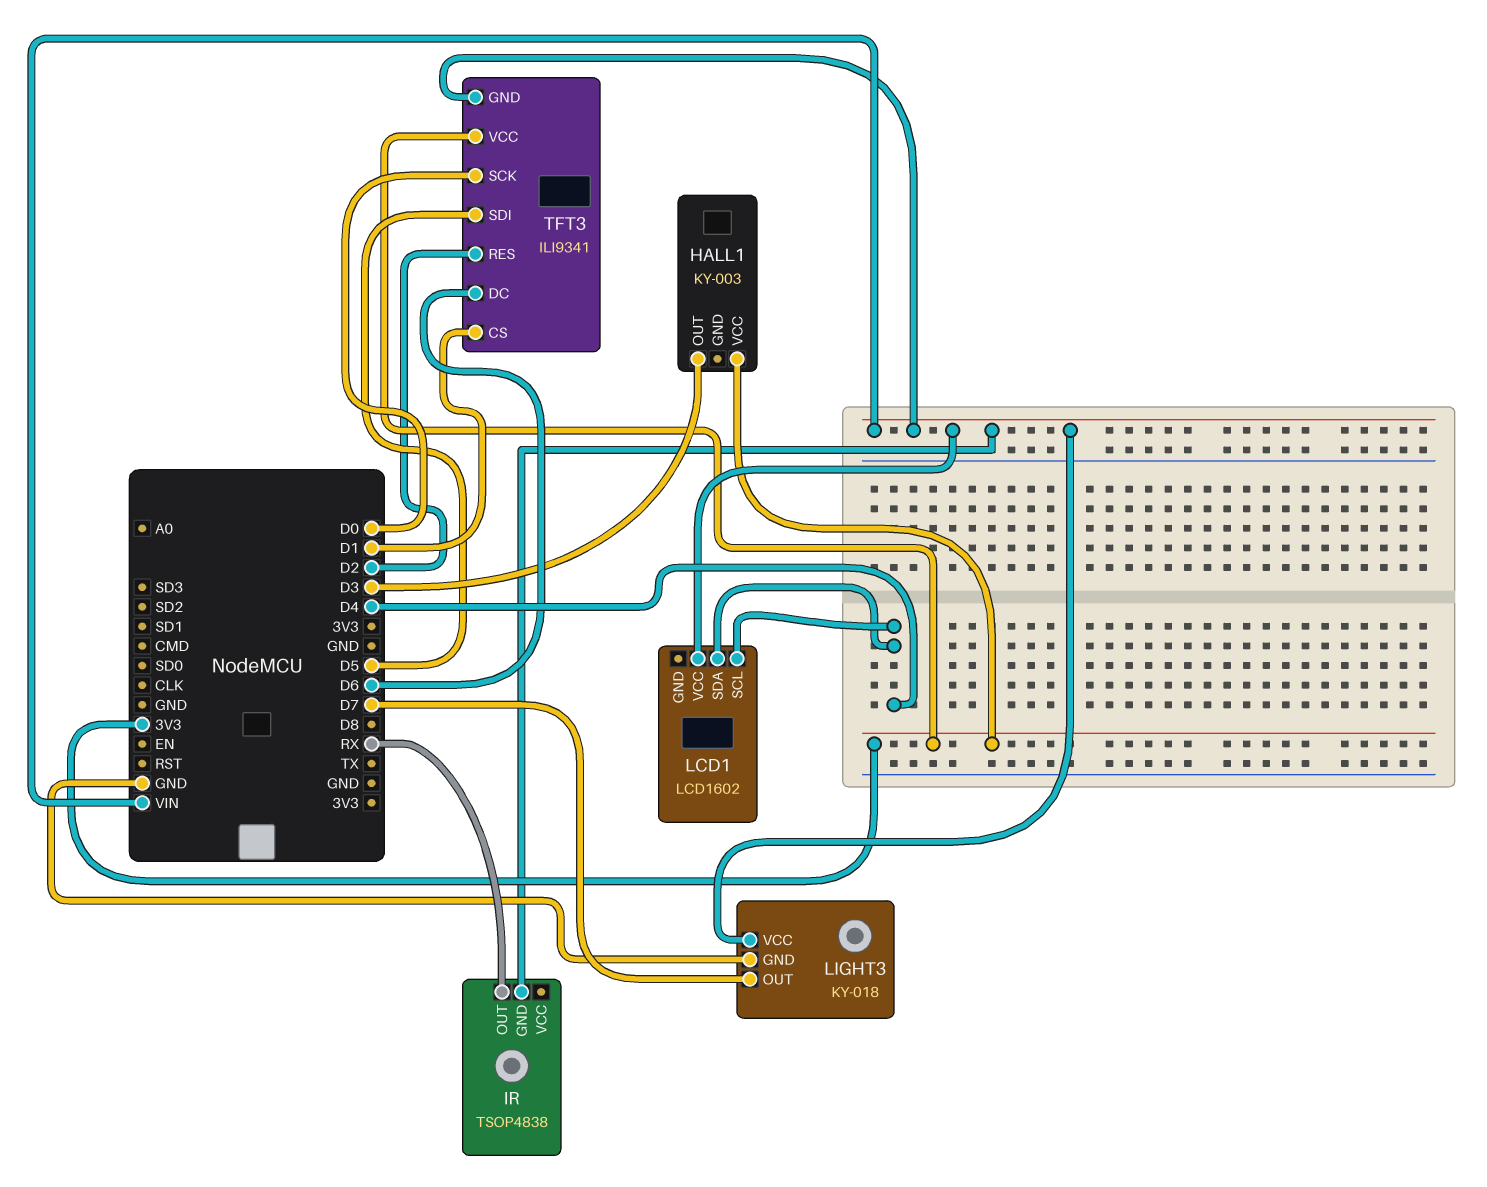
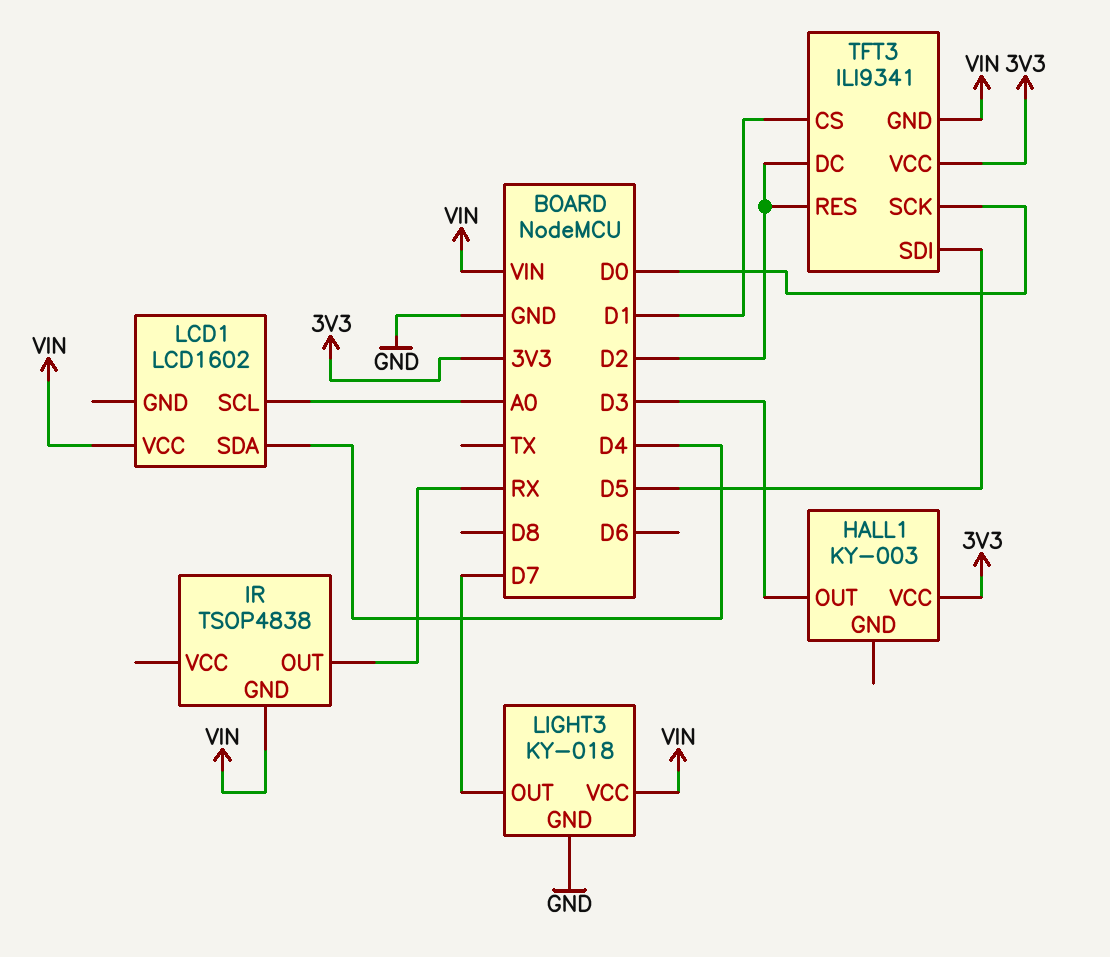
LCD1 pin SCL: D4 -> A0
TFT3 pin DC: D6 -> D2

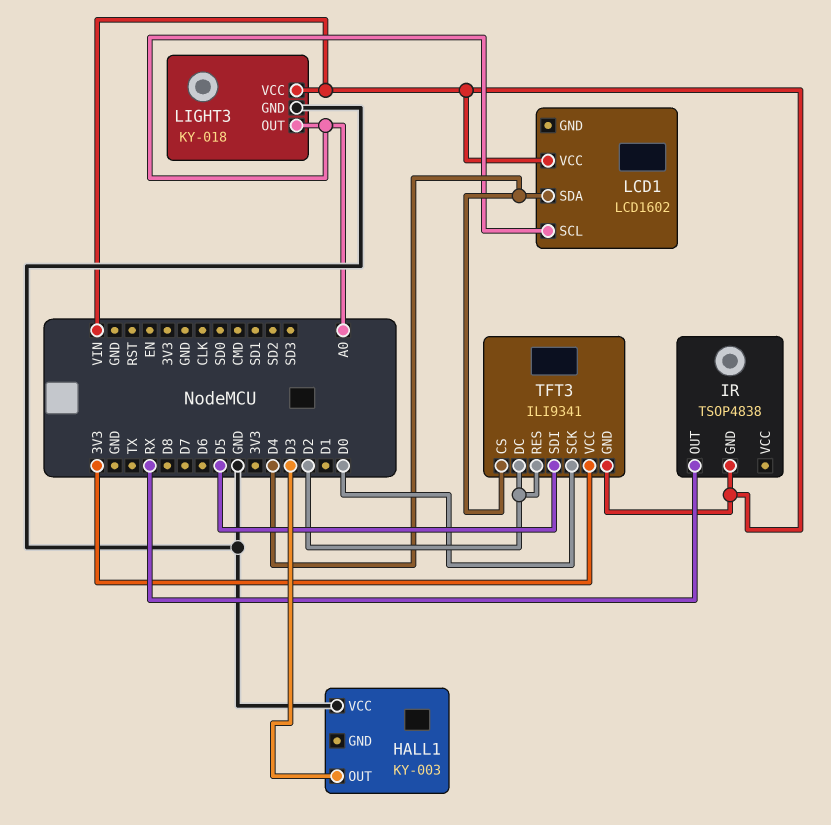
HALL1 pin VCC: 3V3 -> GND
LIGHT3 pin OUT: D7 -> A0
TFT3 pin CS: D1 -> D4

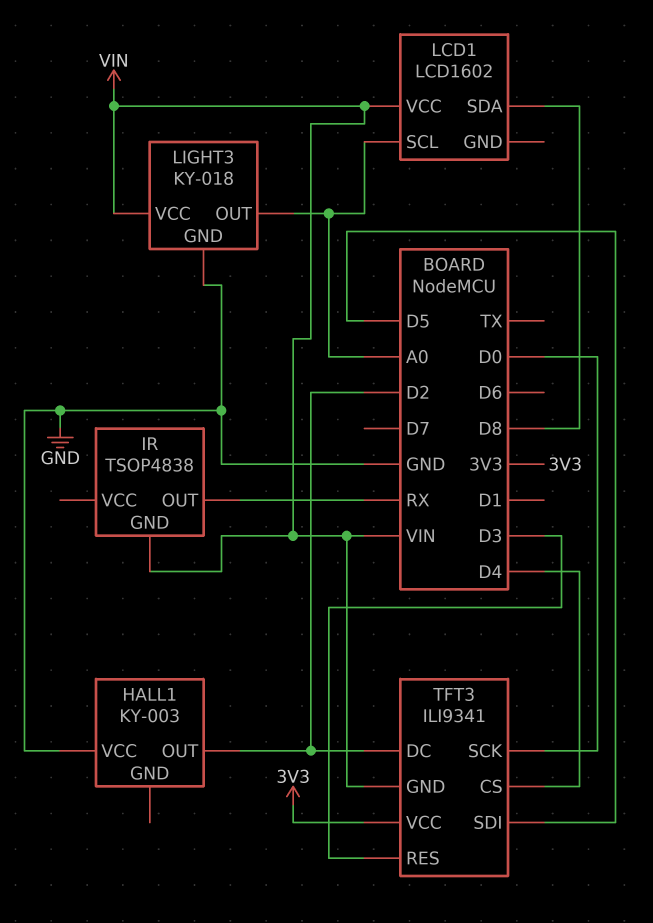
HALL1 pin OUT: D3 -> D2
LCD1 pin SDA: D4 -> D8
TFT3 pin RES: D2 -> D3

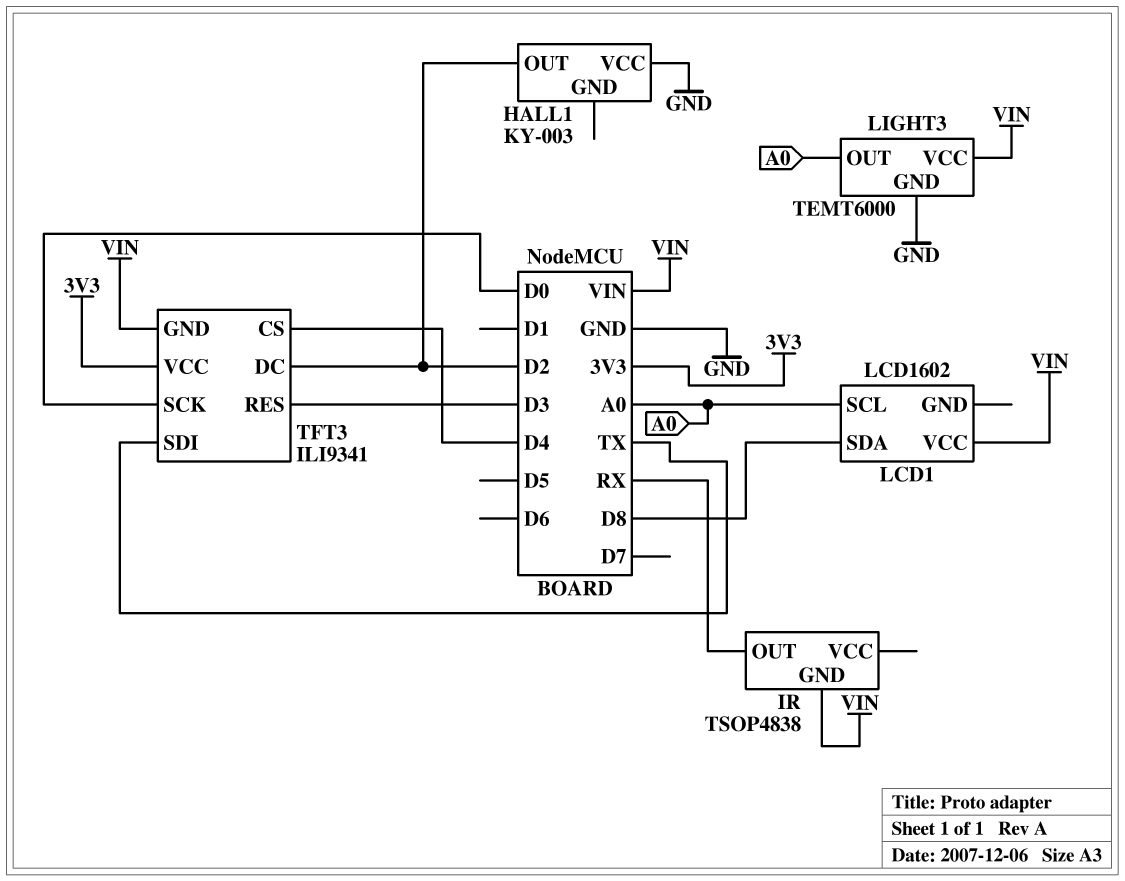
LIGHT3: KY-018 -> TEMT6000
TFT3 pin SDI: D5 -> TX

